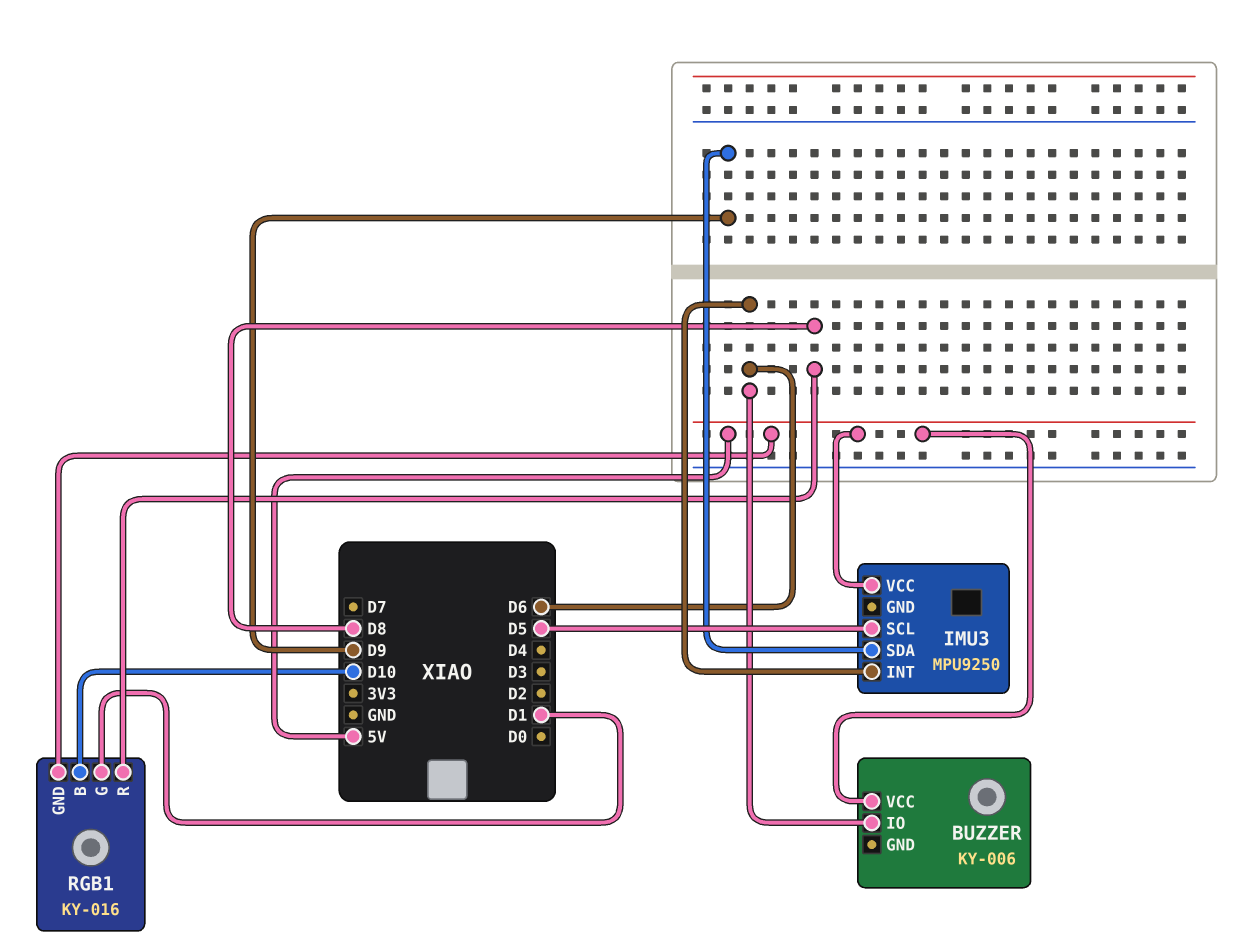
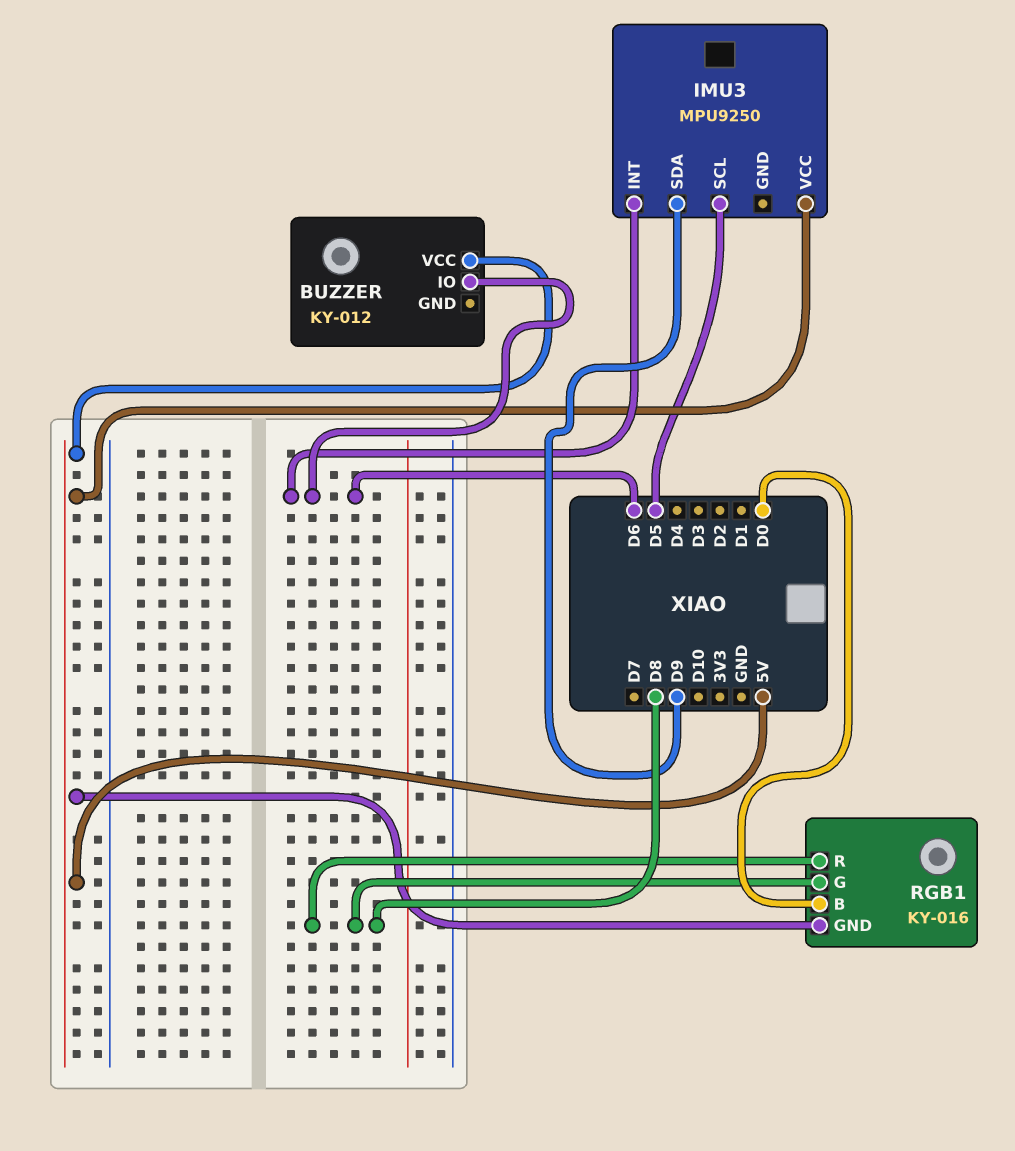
BUZZER: KY-006 -> KY-012
RGB1 pin B: D10 -> D0
RGB1 pin G: D1 -> D8

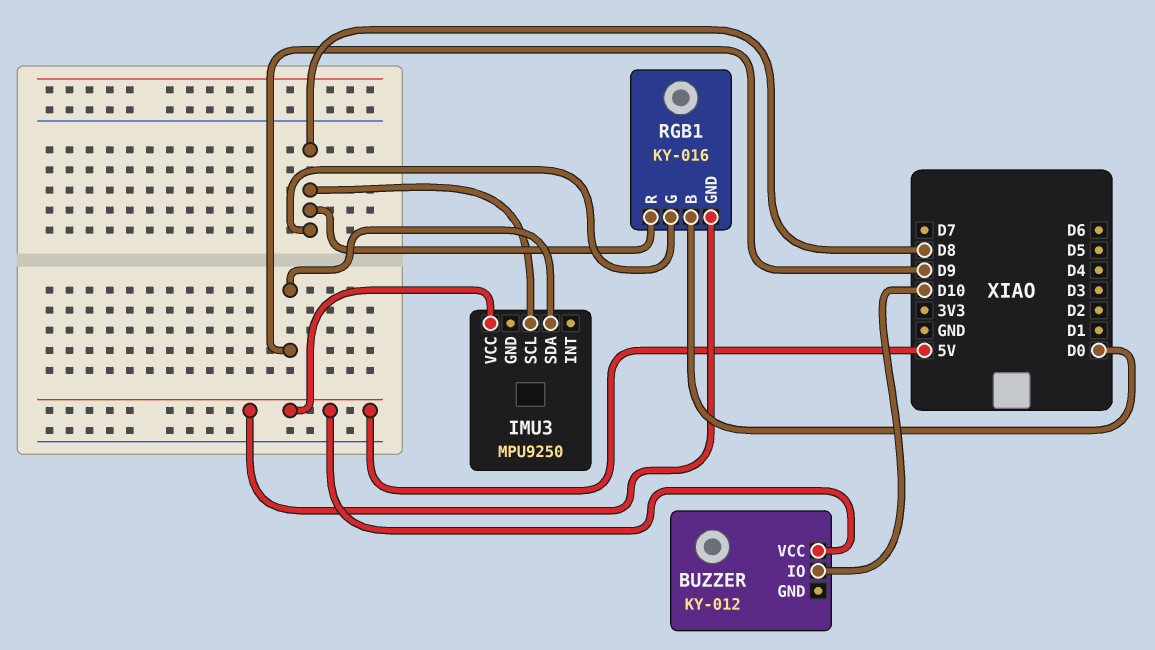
BUZZER pin IO: D6 -> D10
IMU3 pin INT: D6 -> none
IMU3 pin SCL: D5 -> D8

